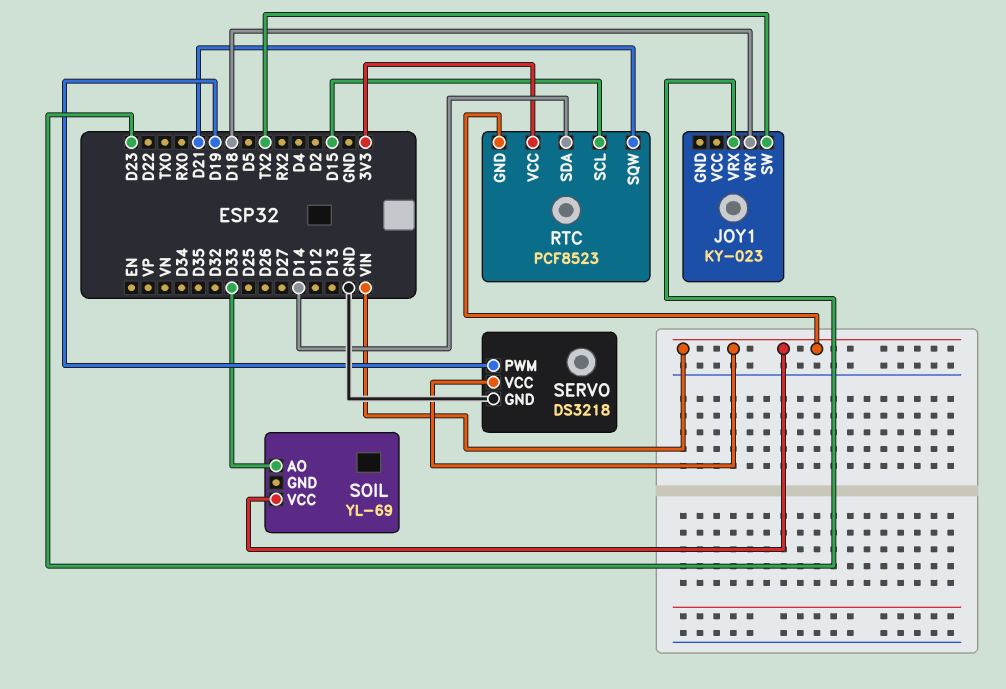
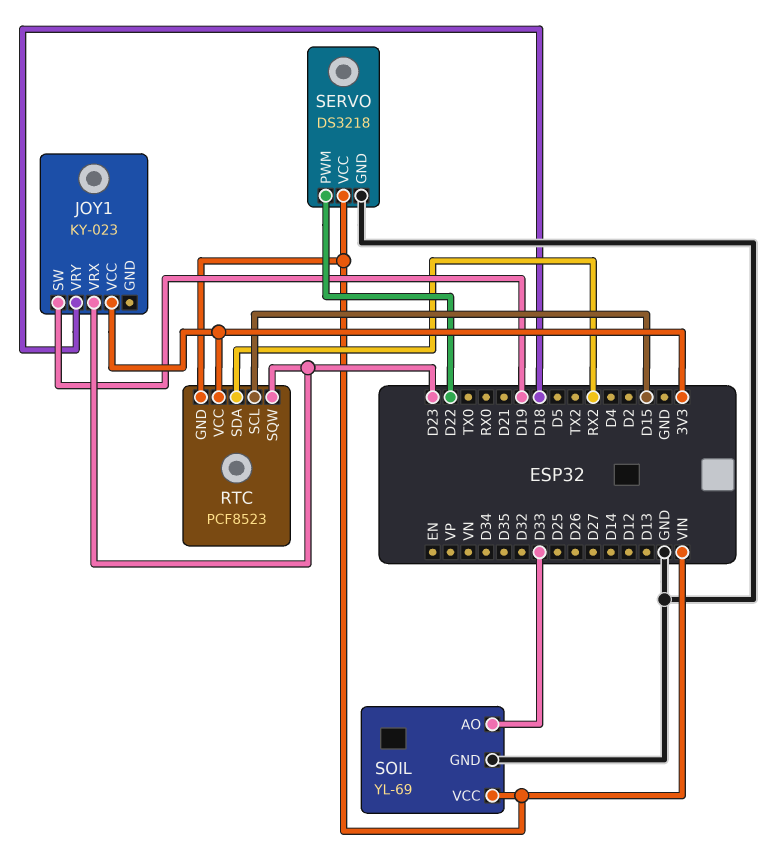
JOY1 pin SW: TX2 -> D19
JOY1 pin VCC: none -> 3V3
RTC pin SDA: D14 -> RX2
RTC pin SQW: D21 -> D23
SERVO pin PWM: D19 -> D22
SOIL pin GND: none -> GND

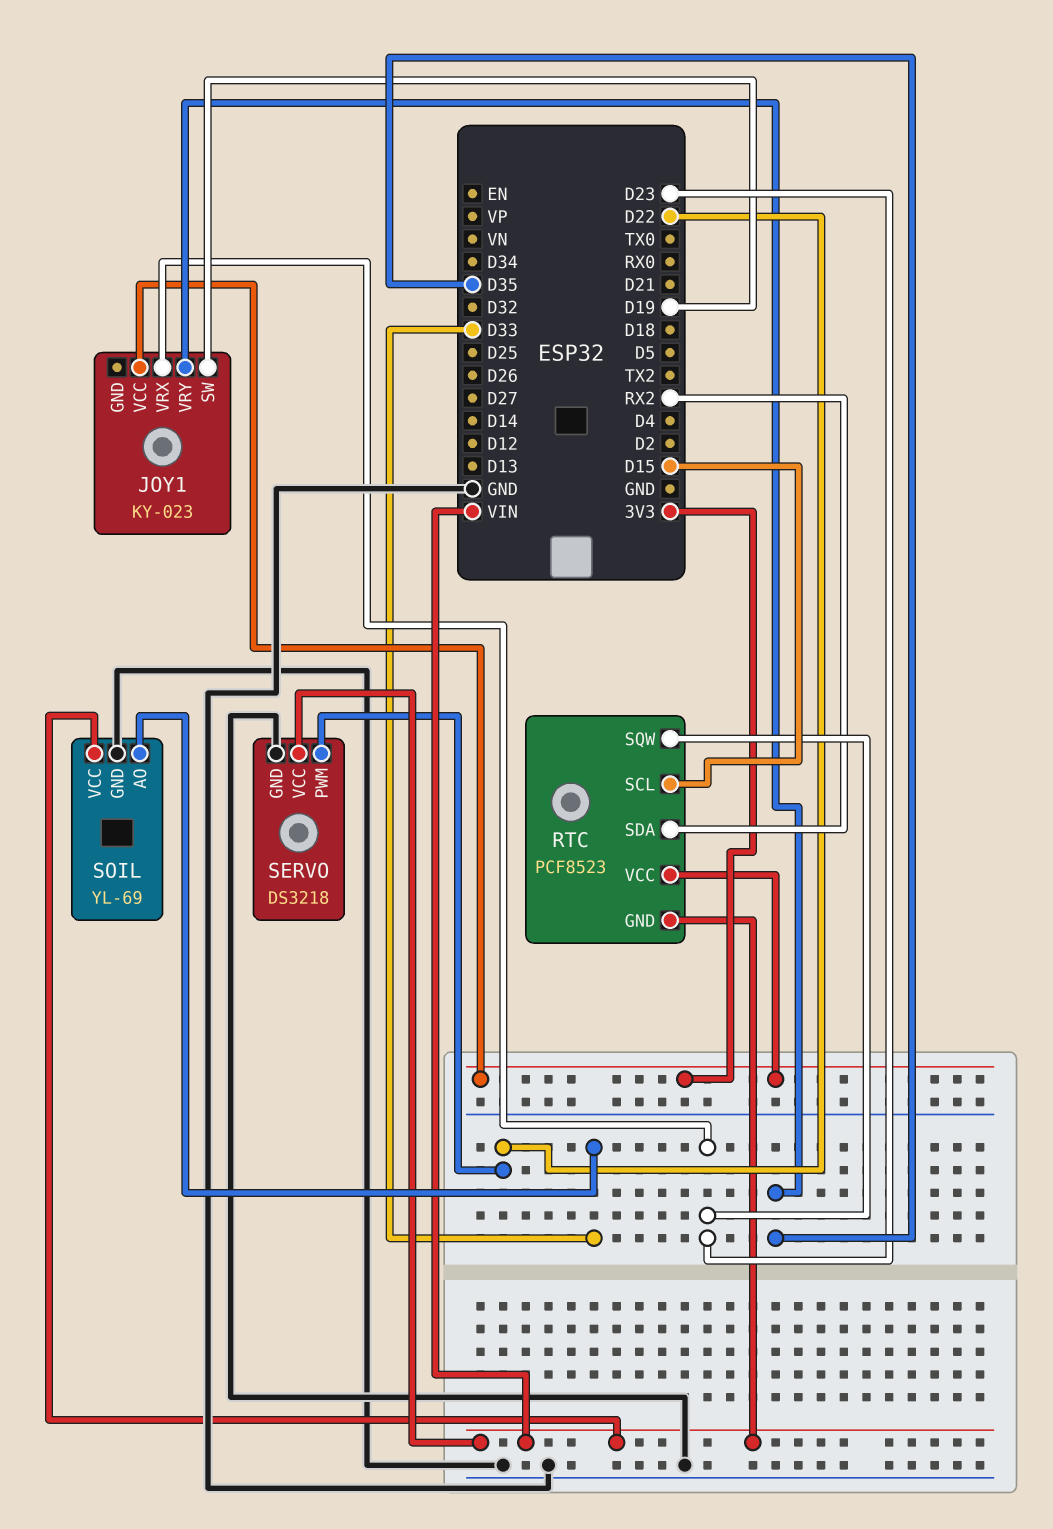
JOY1 pin VRY: D18 -> D35

